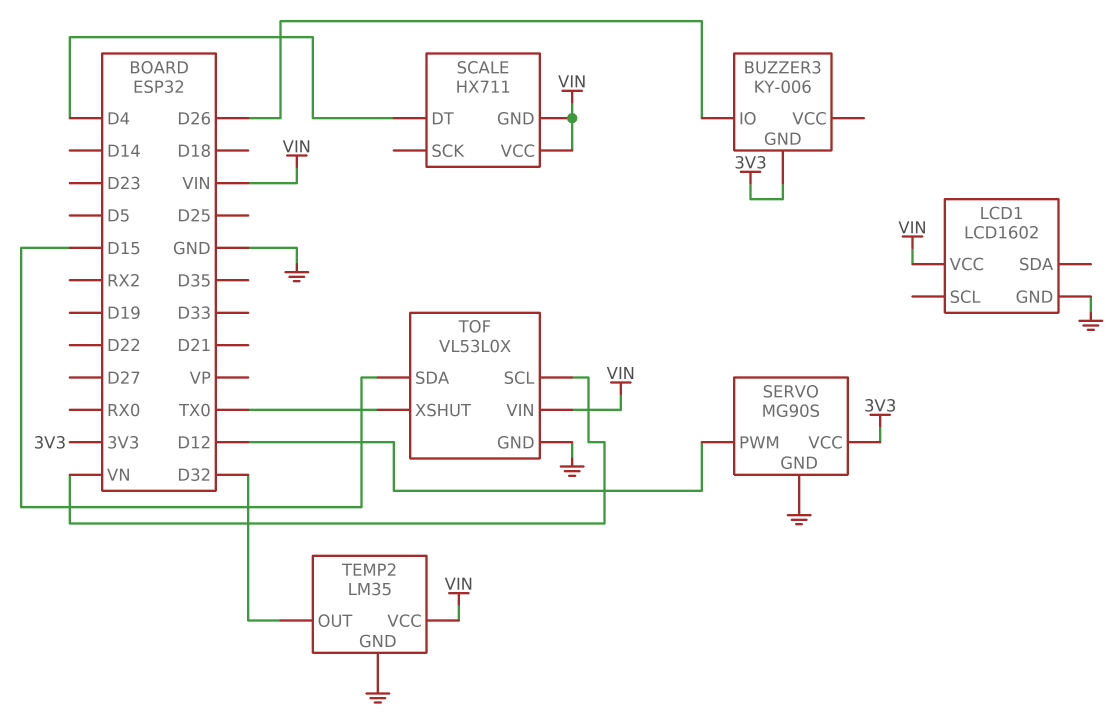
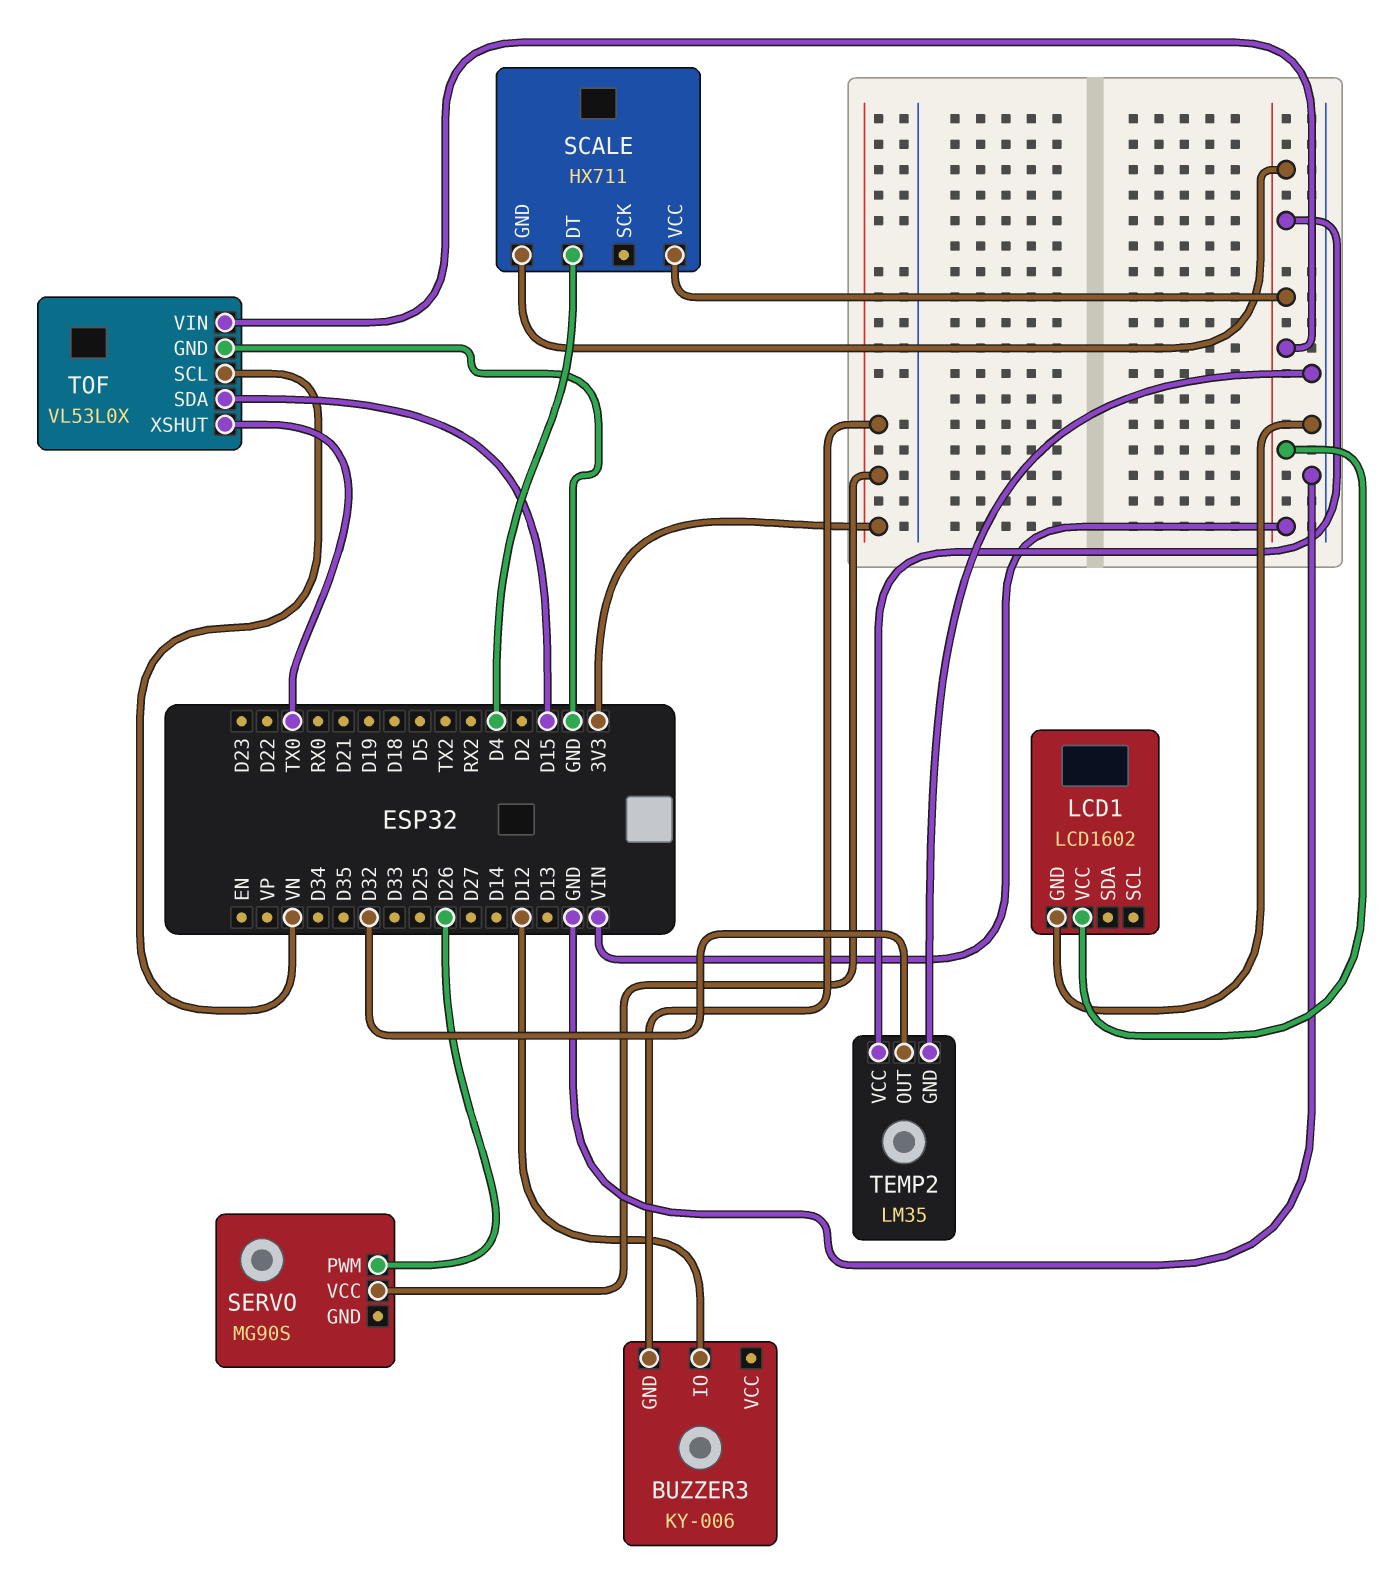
BUZZER3 pin IO: D26 -> D12
SERVO pin GND: GND -> none
SERVO pin PWM: D12 -> D26

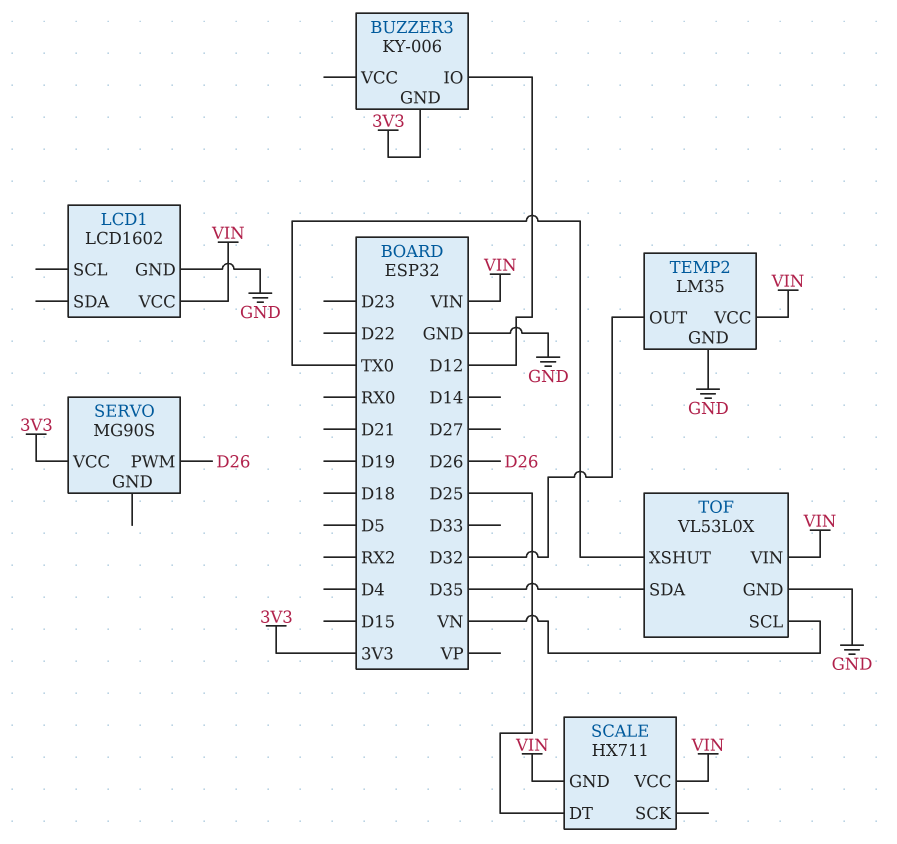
SCALE pin DT: D4 -> D25
TOF pin SDA: D15 -> D35

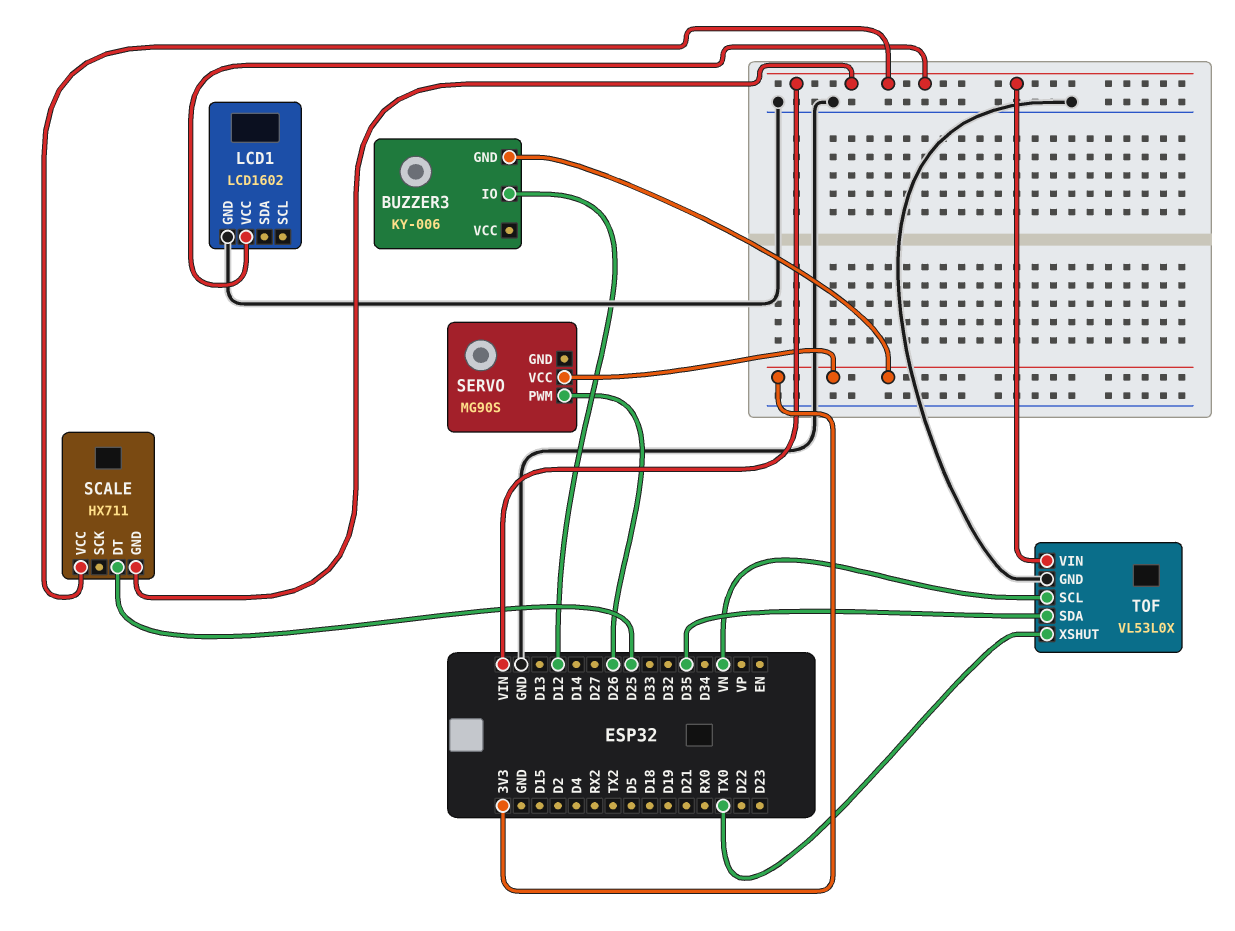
TEMP2: LM35 -> none
TEMP2 pin GND: GND -> none
TEMP2 pin OUT: D32 -> none
TEMP2 pin VCC: VIN -> none

